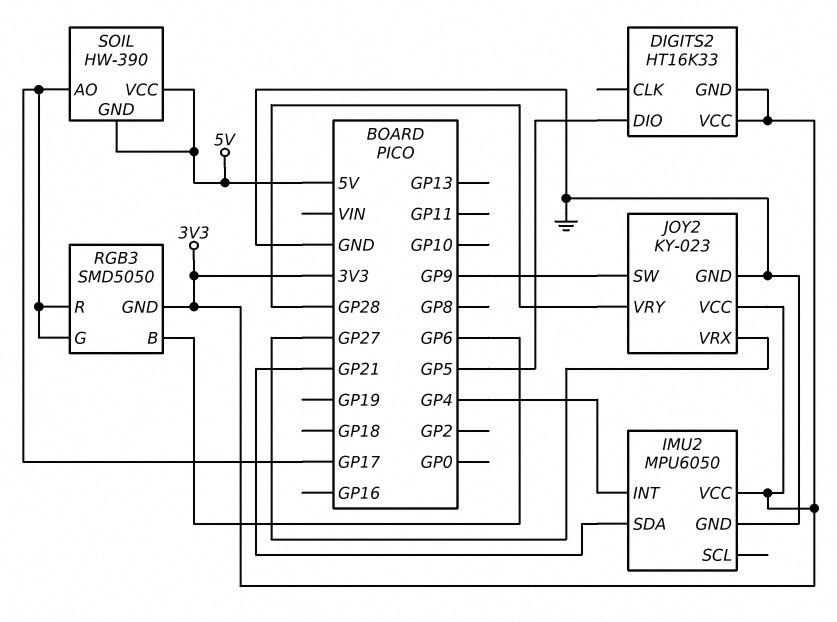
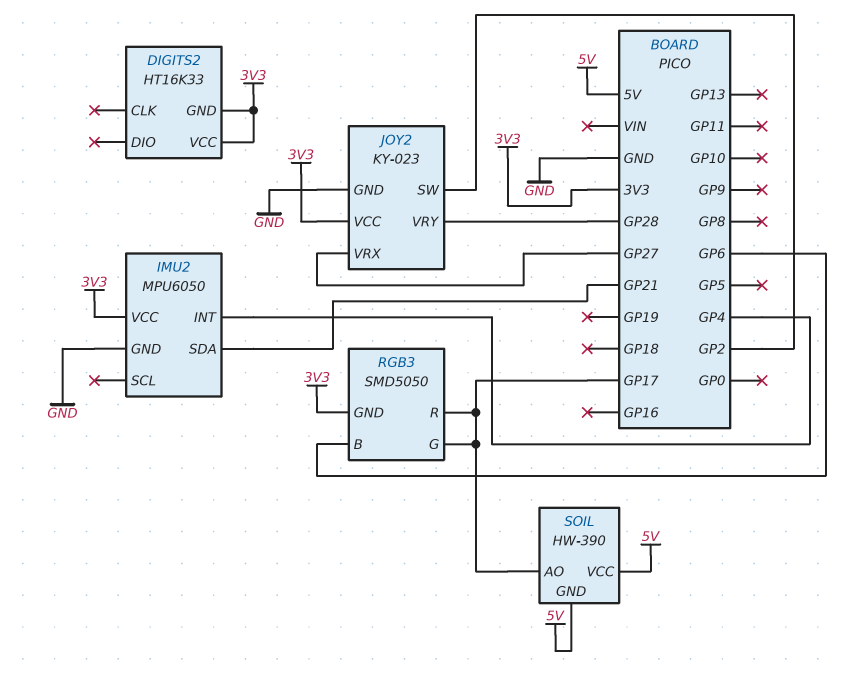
DIGITS2 pin DIO: GP5 -> none
JOY2 pin SW: GP9 -> GP2

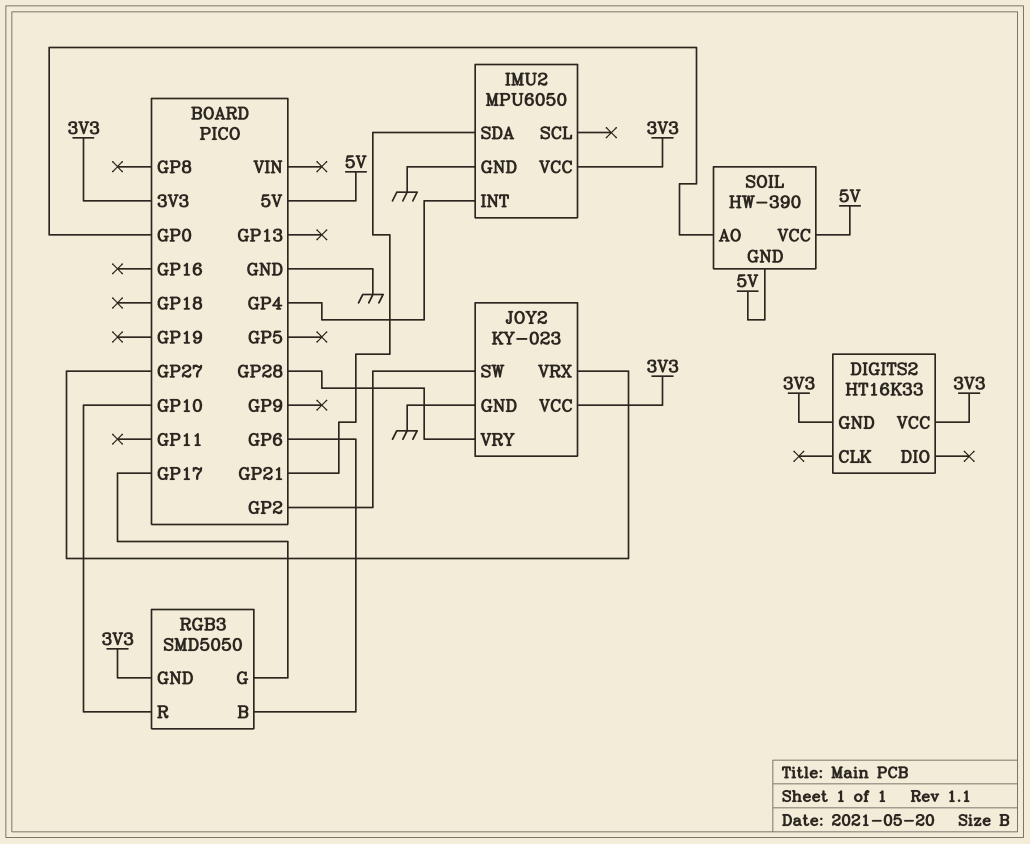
RGB3 pin R: GP17 -> GP10
SOIL pin AO: GP17 -> GP0

